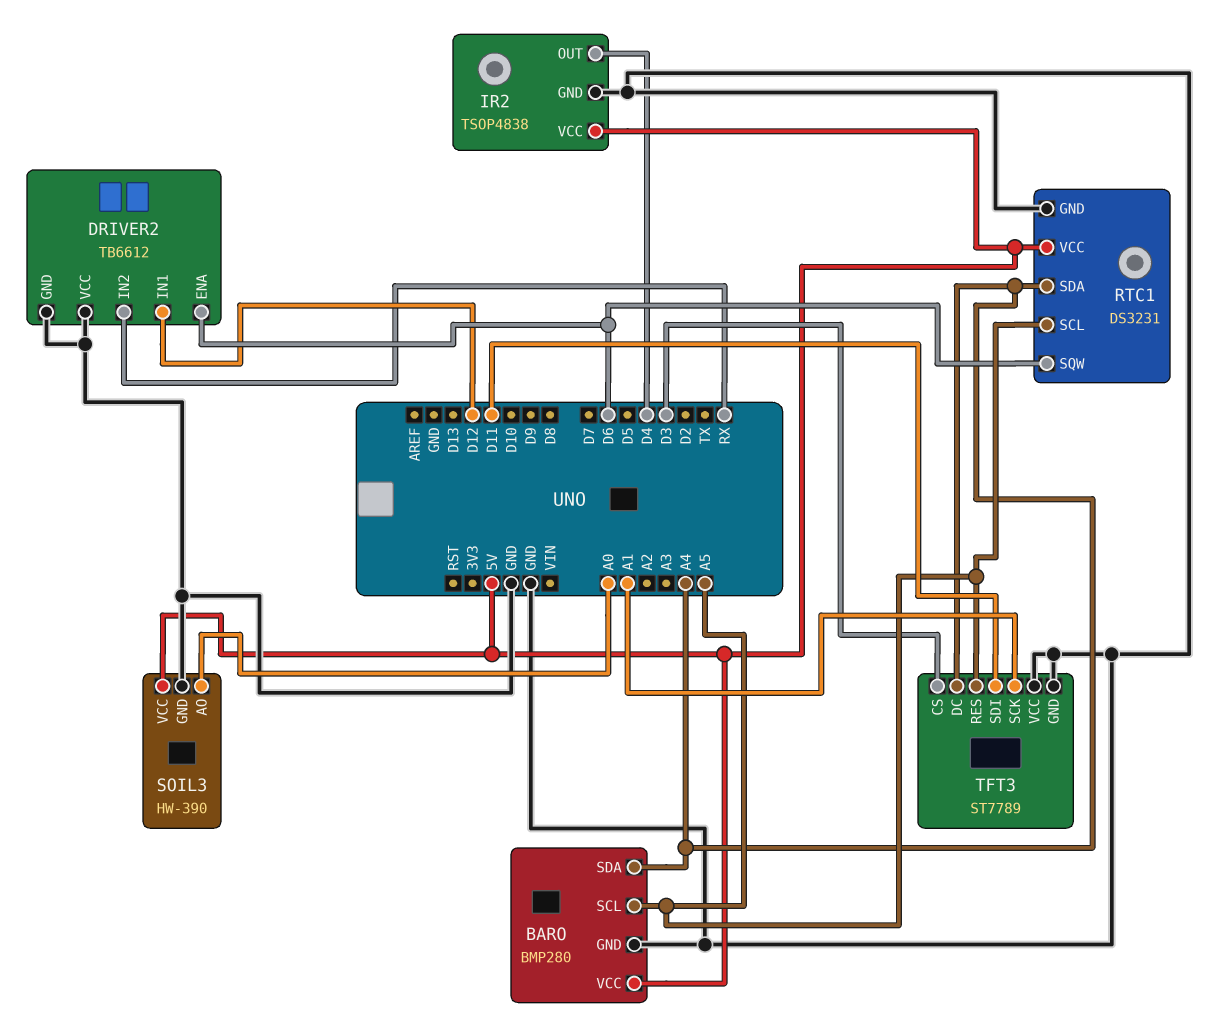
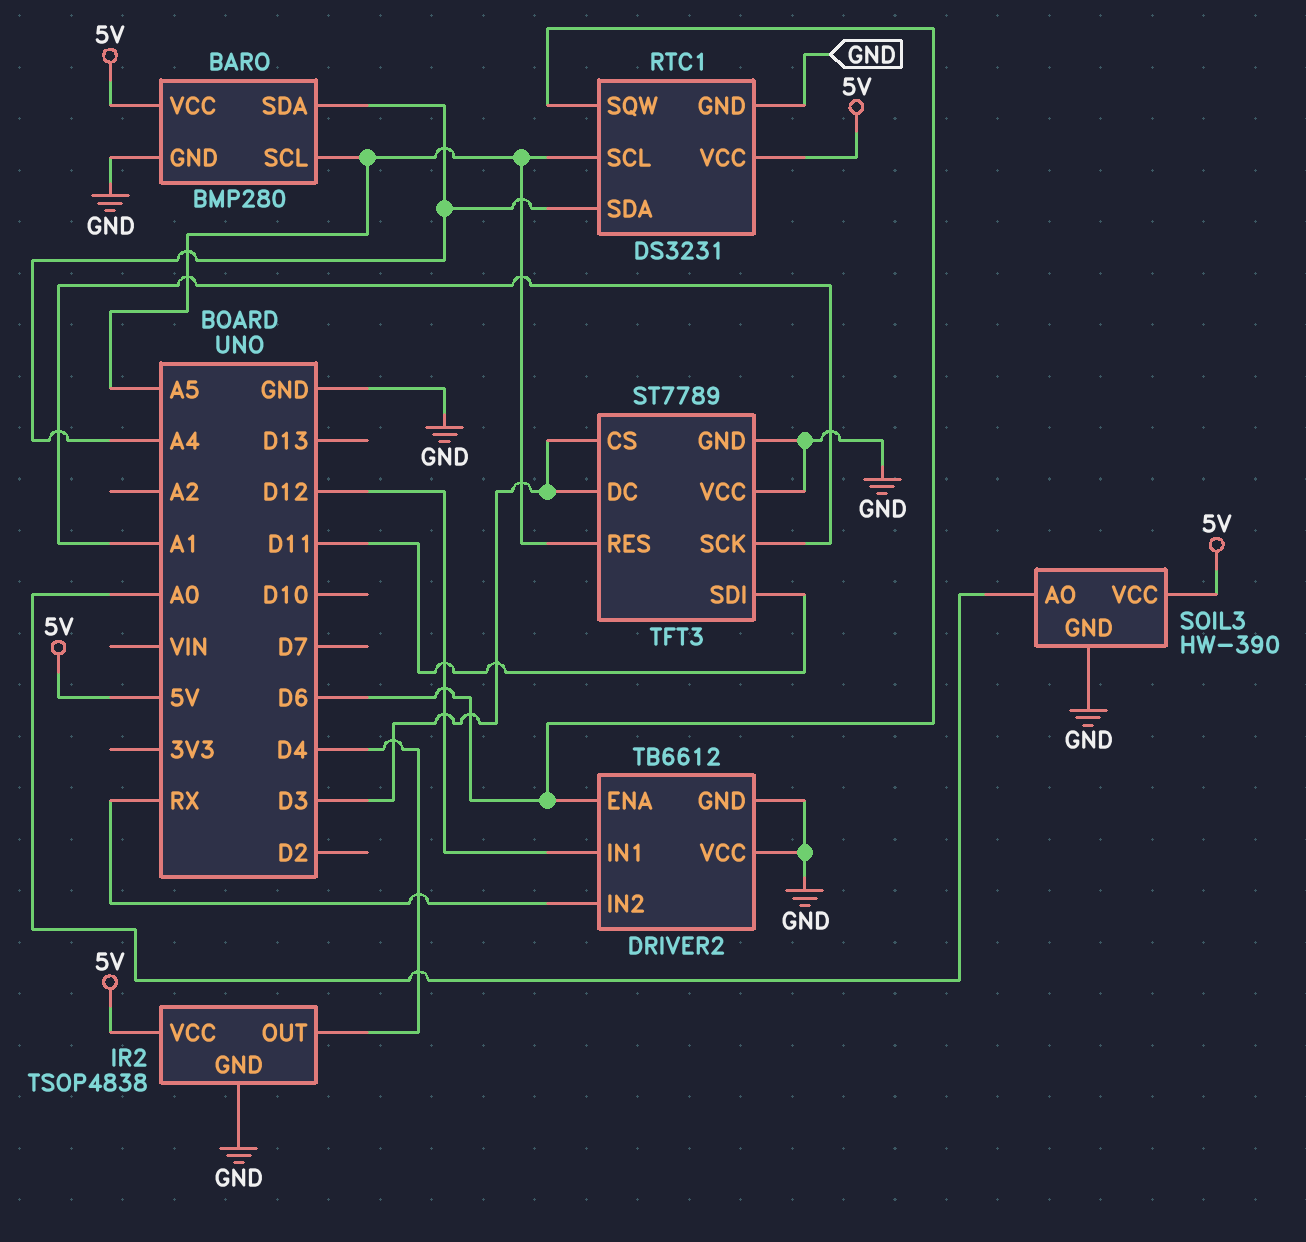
TFT3 pin DC: A4 -> D3

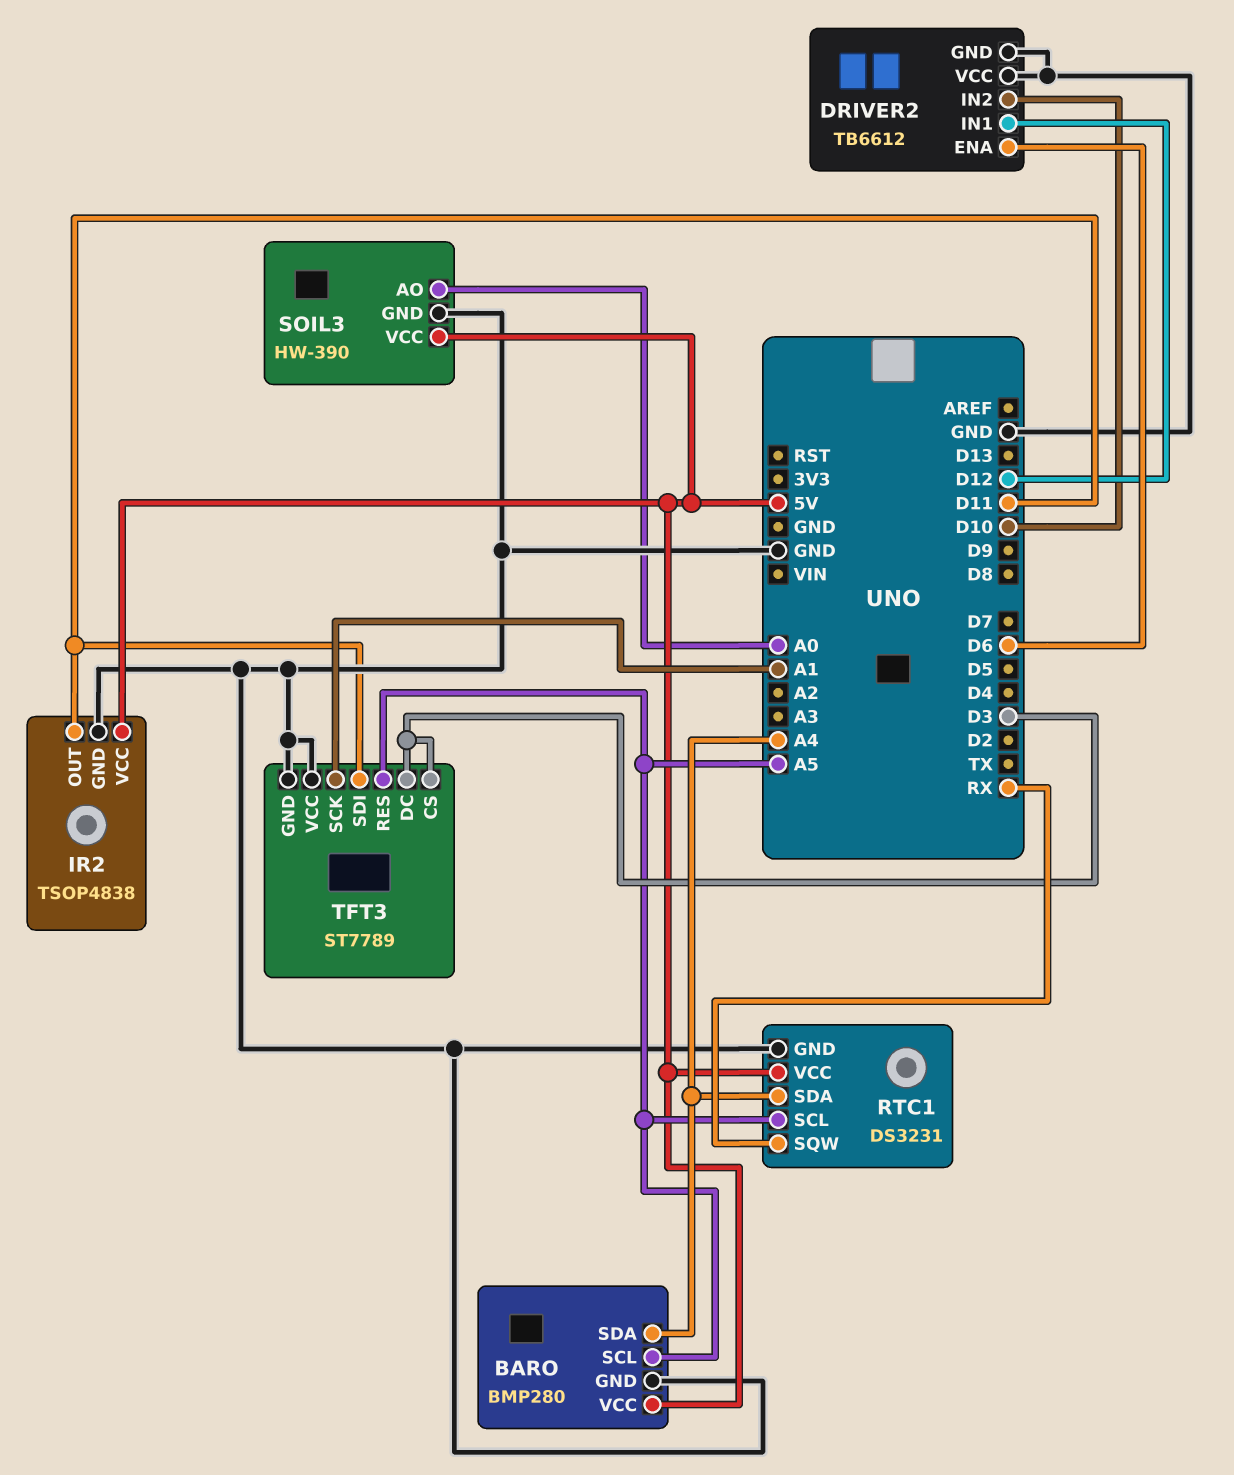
DRIVER2 pin IN2: RX -> D10
IR2 pin OUT: D4 -> D11
RTC1 pin SQW: D6 -> RX

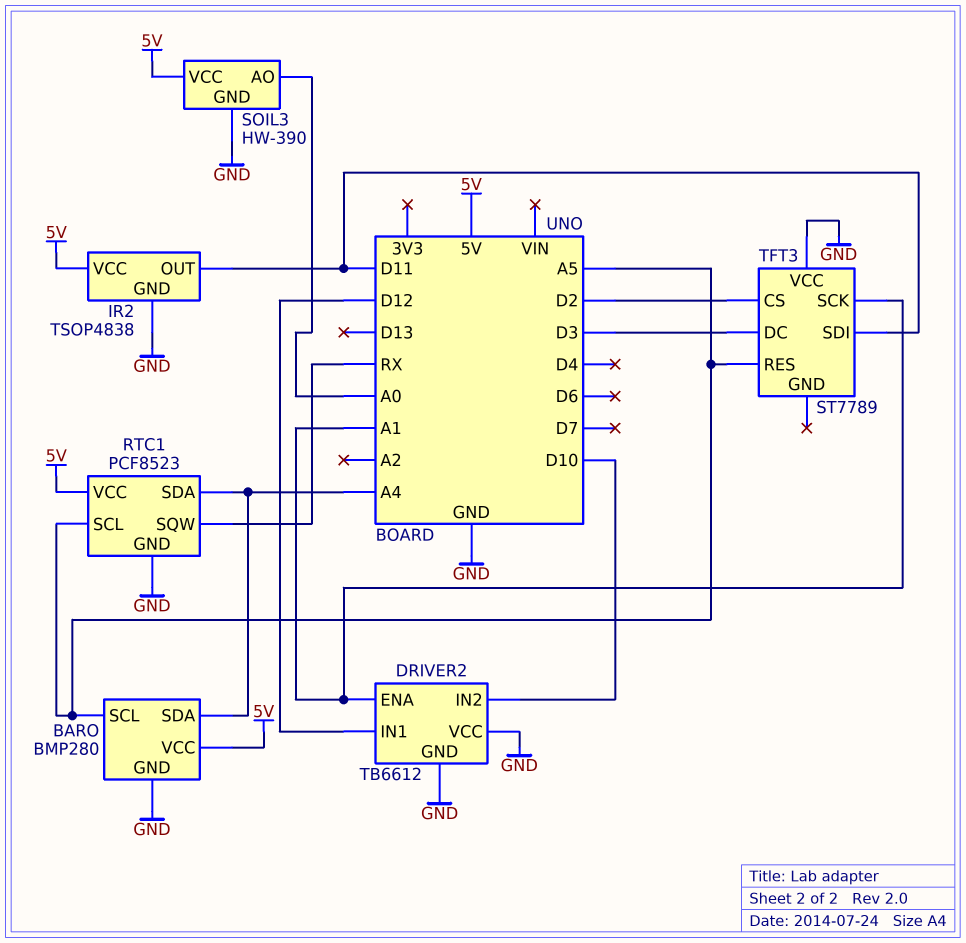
DRIVER2 pin ENA: D6 -> A1
RTC1: DS3231 -> PCF8523
TFT3 pin CS: D3 -> D2
TFT3 pin GND: GND -> none

